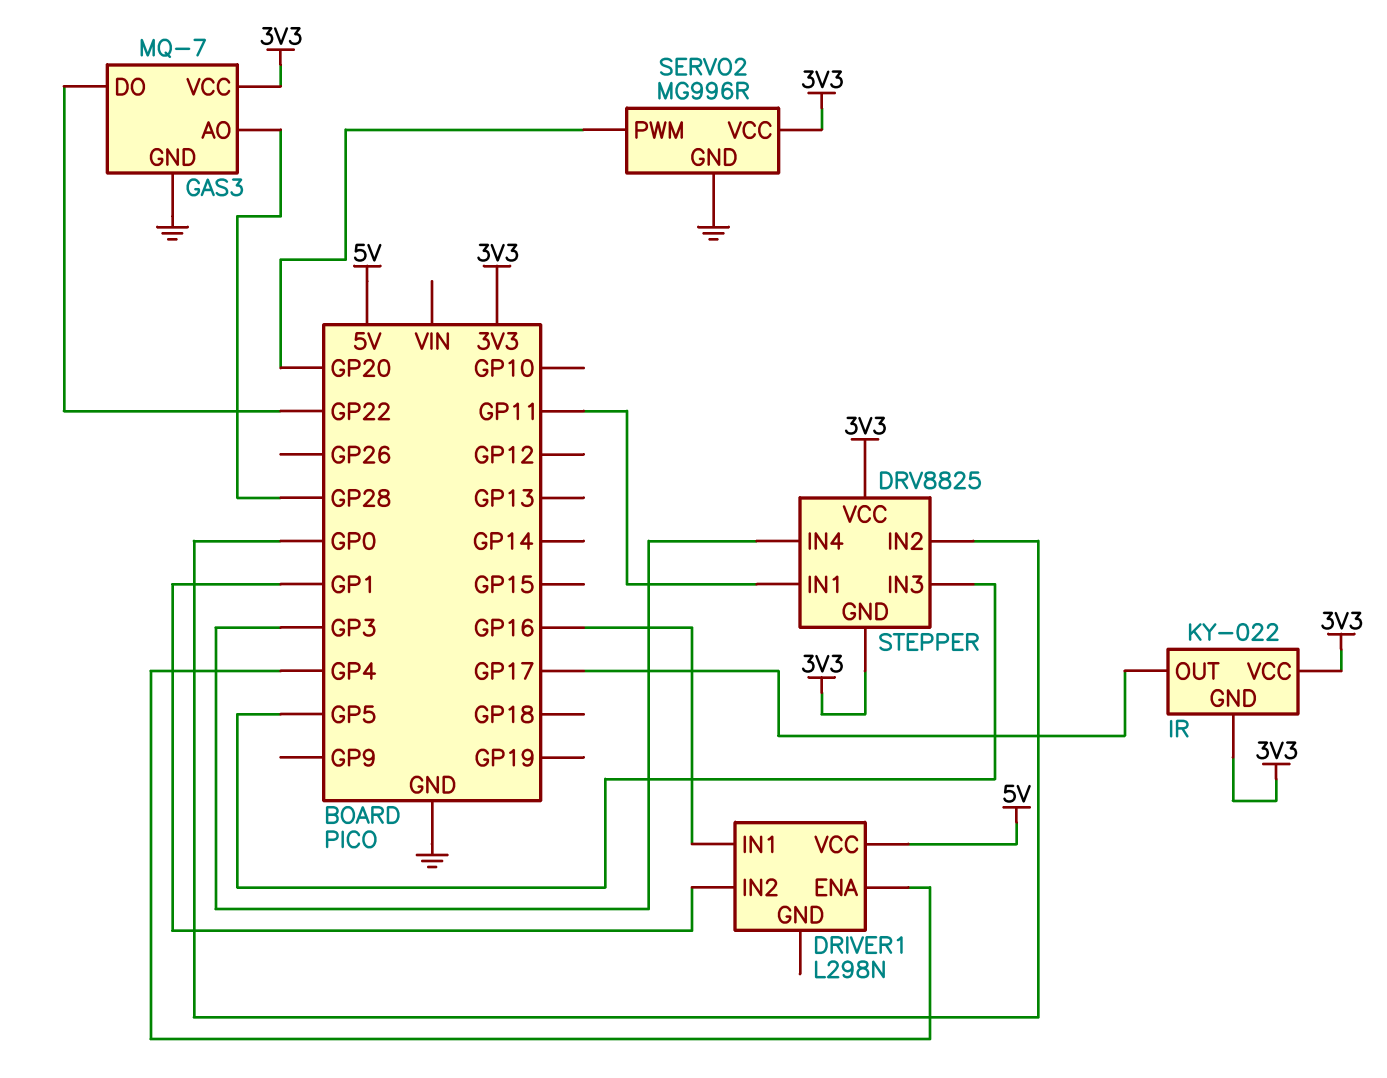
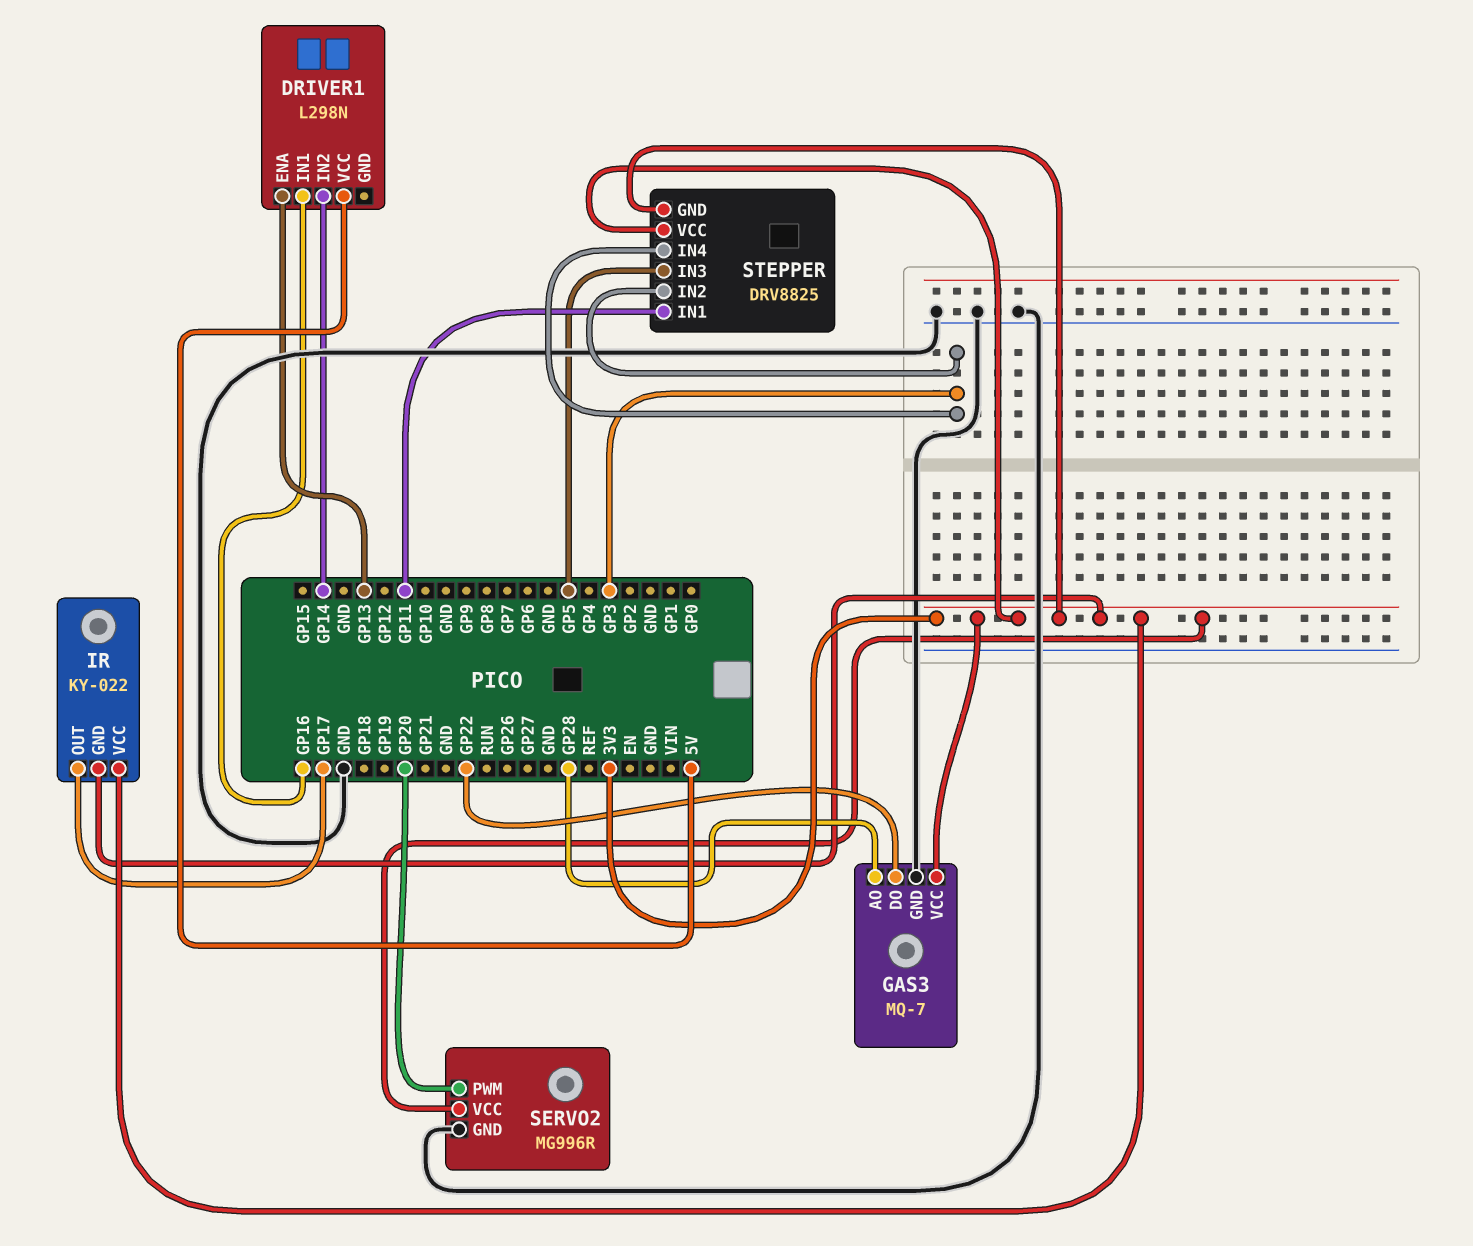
DRIVER1 pin ENA: GP4 -> GP13
DRIVER1 pin IN2: GP1 -> GP14
STEPPER pin IN2: GP0 -> GP3

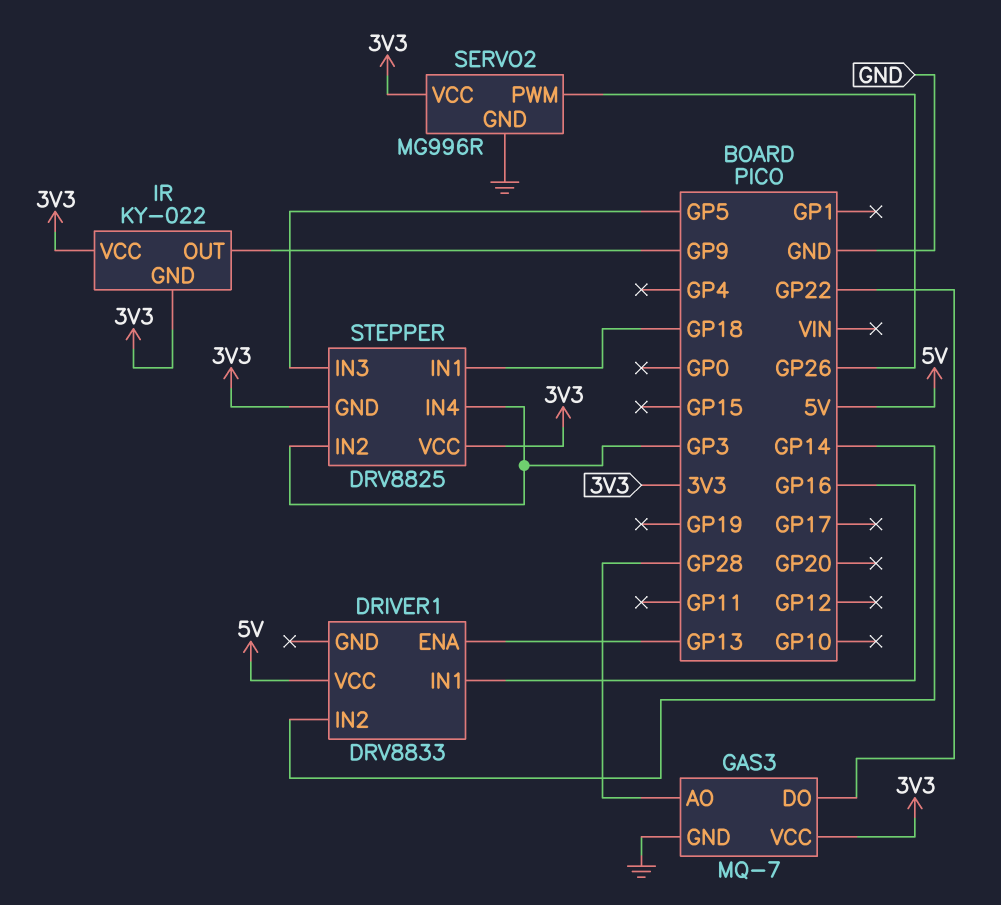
DRIVER1: L298N -> DRV8833
IR pin OUT: GP17 -> GP9
SERVO2 pin PWM: GP20 -> GP26
STEPPER pin IN1: GP11 -> GP18

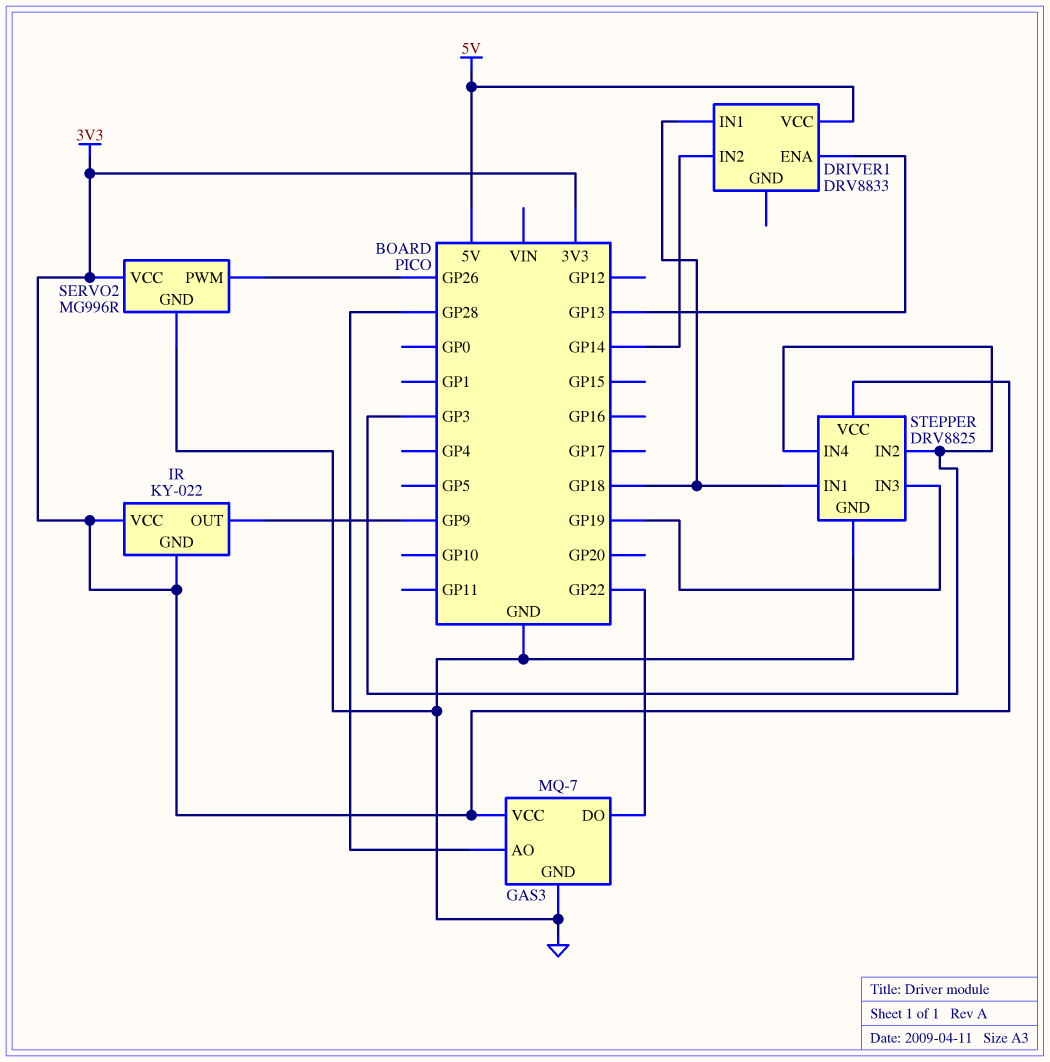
DRIVER1 pin IN1: GP16 -> GP18
STEPPER pin GND: 3V3 -> GND
STEPPER pin IN3: GP5 -> GP19

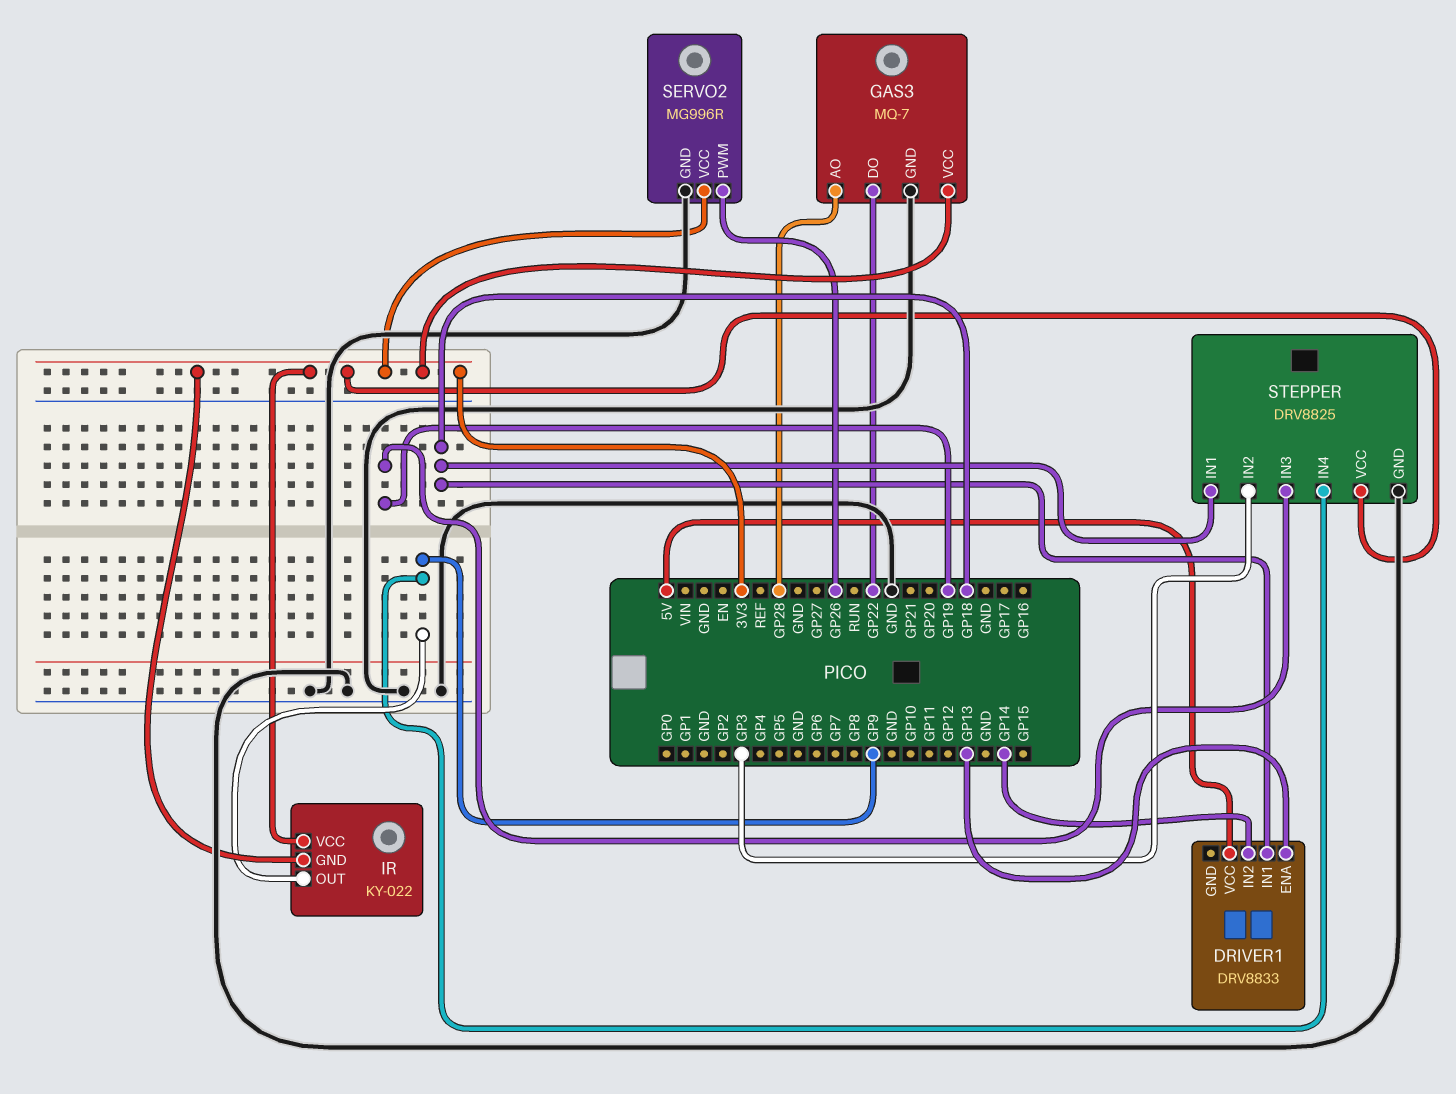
STEPPER pin IN4: GP3 -> GP9

